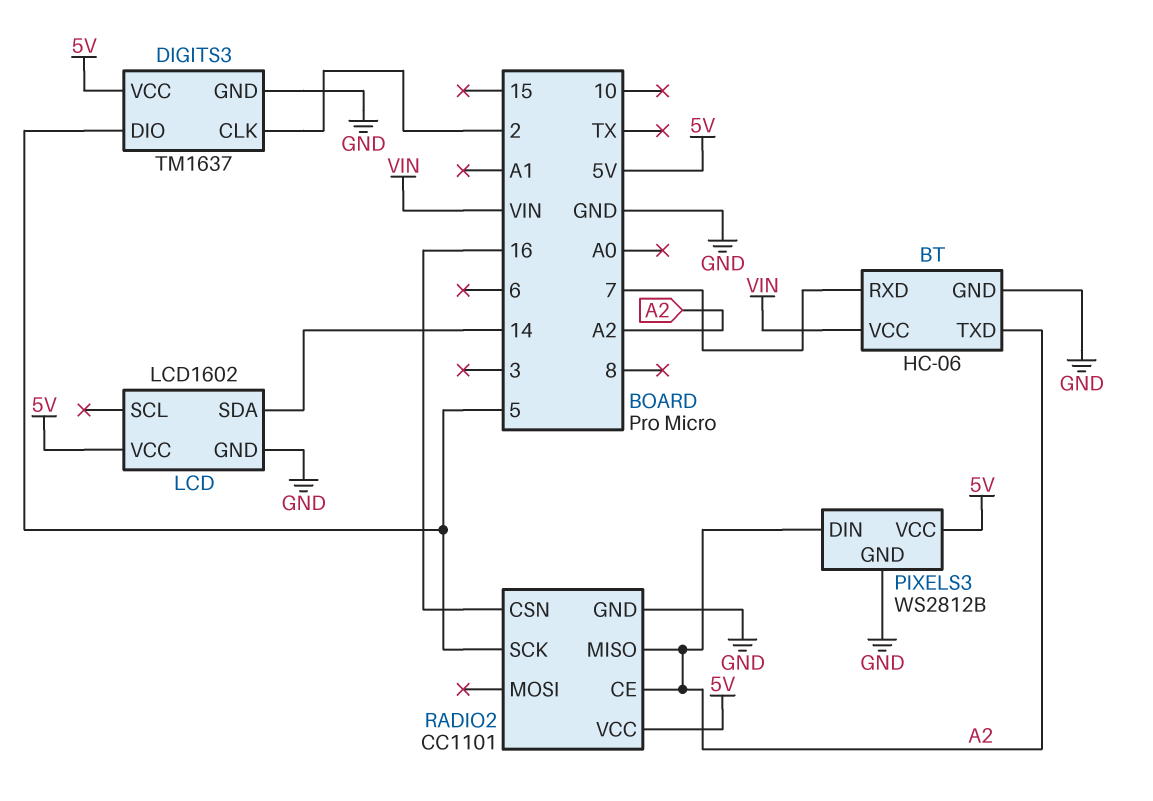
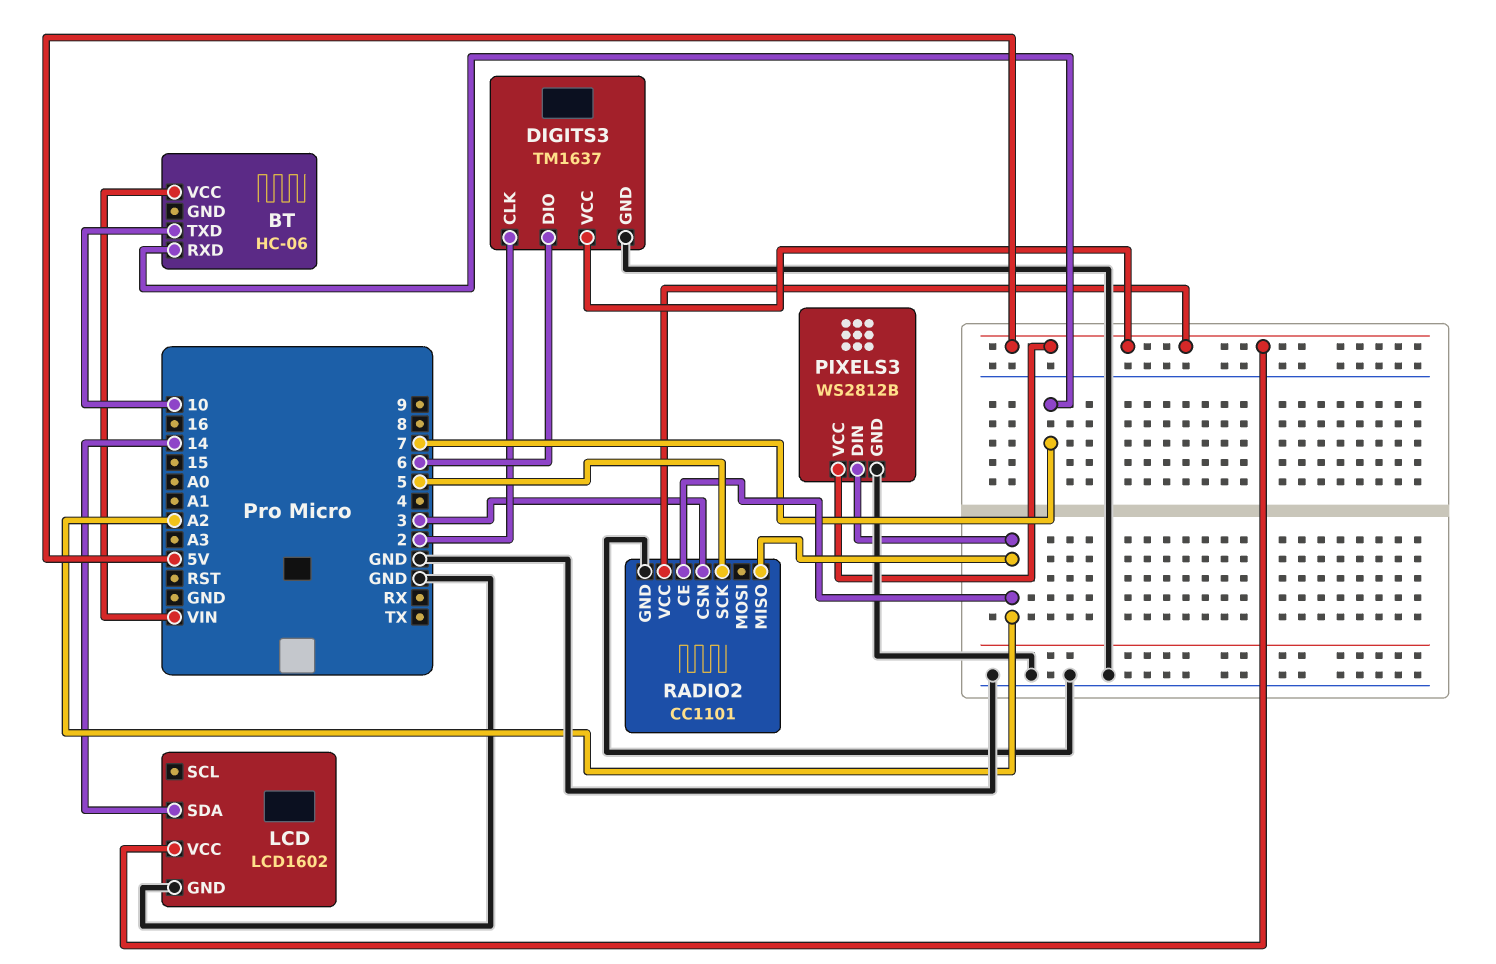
BT pin GND: GND -> none
BT pin TXD: A2 -> 10
DIGITS3 pin DIO: 5 -> 6
RADIO2 pin CSN: 16 -> 3

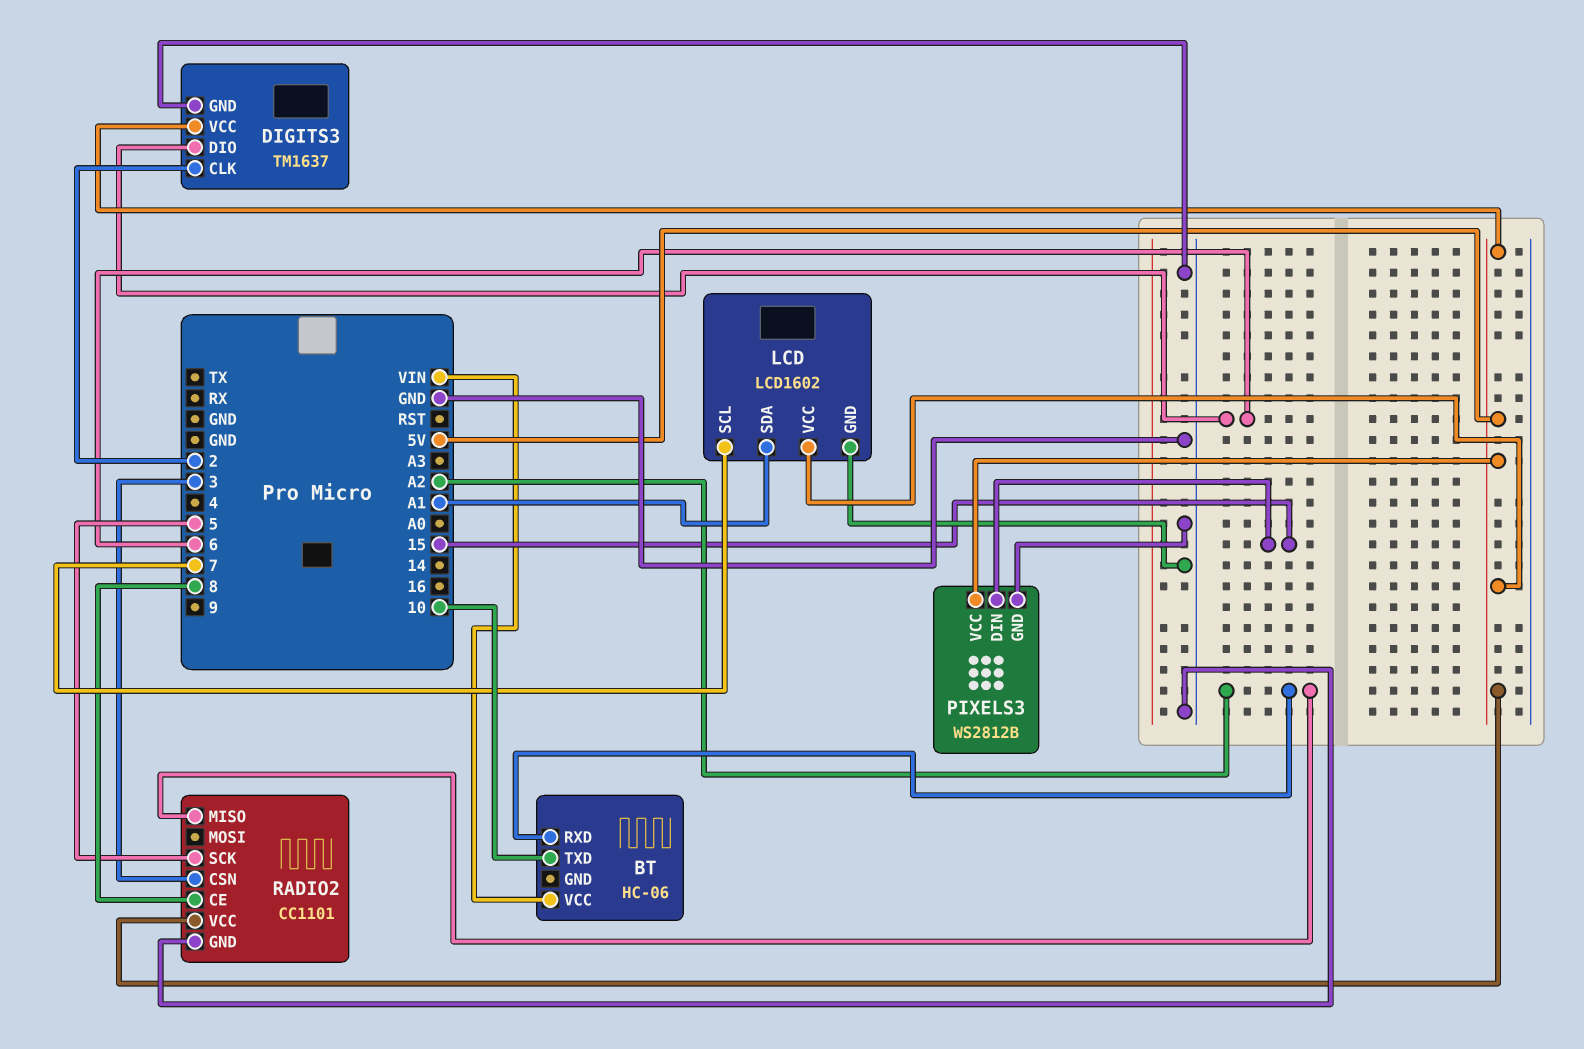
BT pin RXD: 7 -> A2
LCD pin SCL: none -> 7
LCD pin SDA: 14 -> A1
PIXELS3 pin DIN: A2 -> 15
RADIO2 pin CE: A2 -> 8

